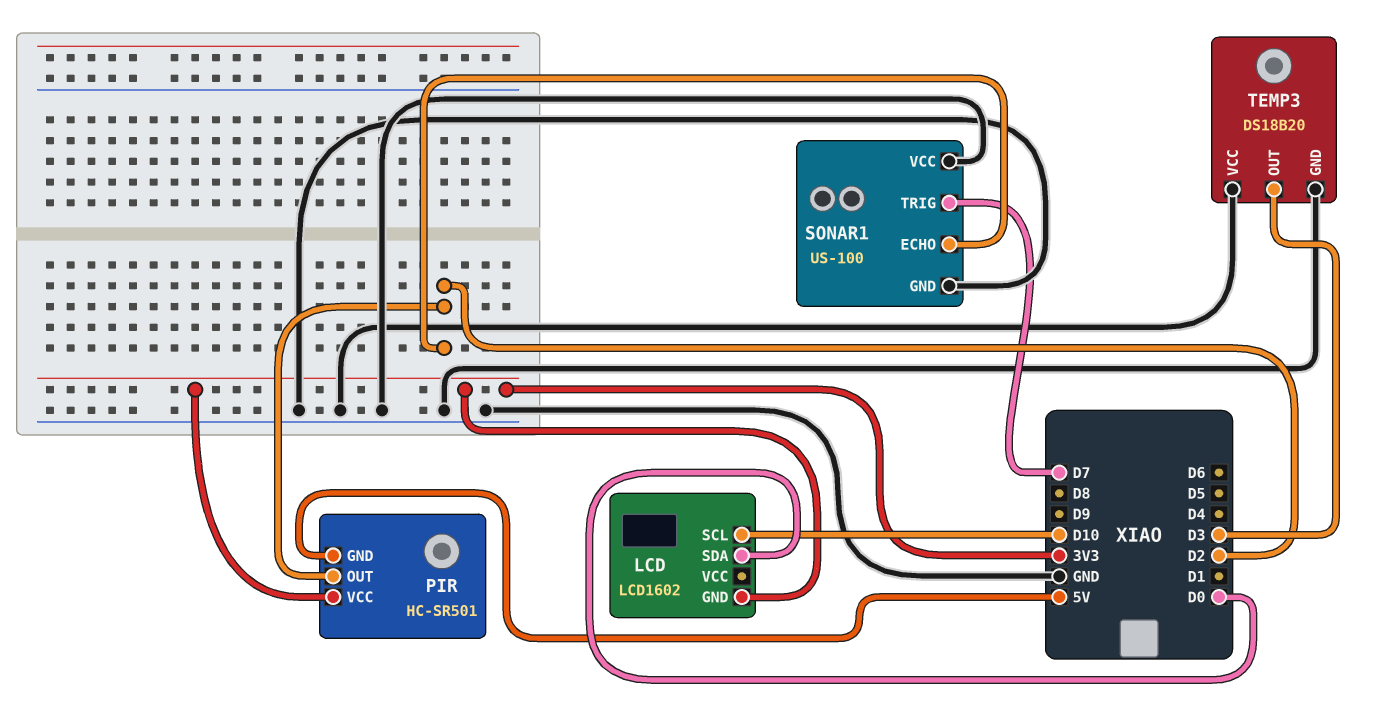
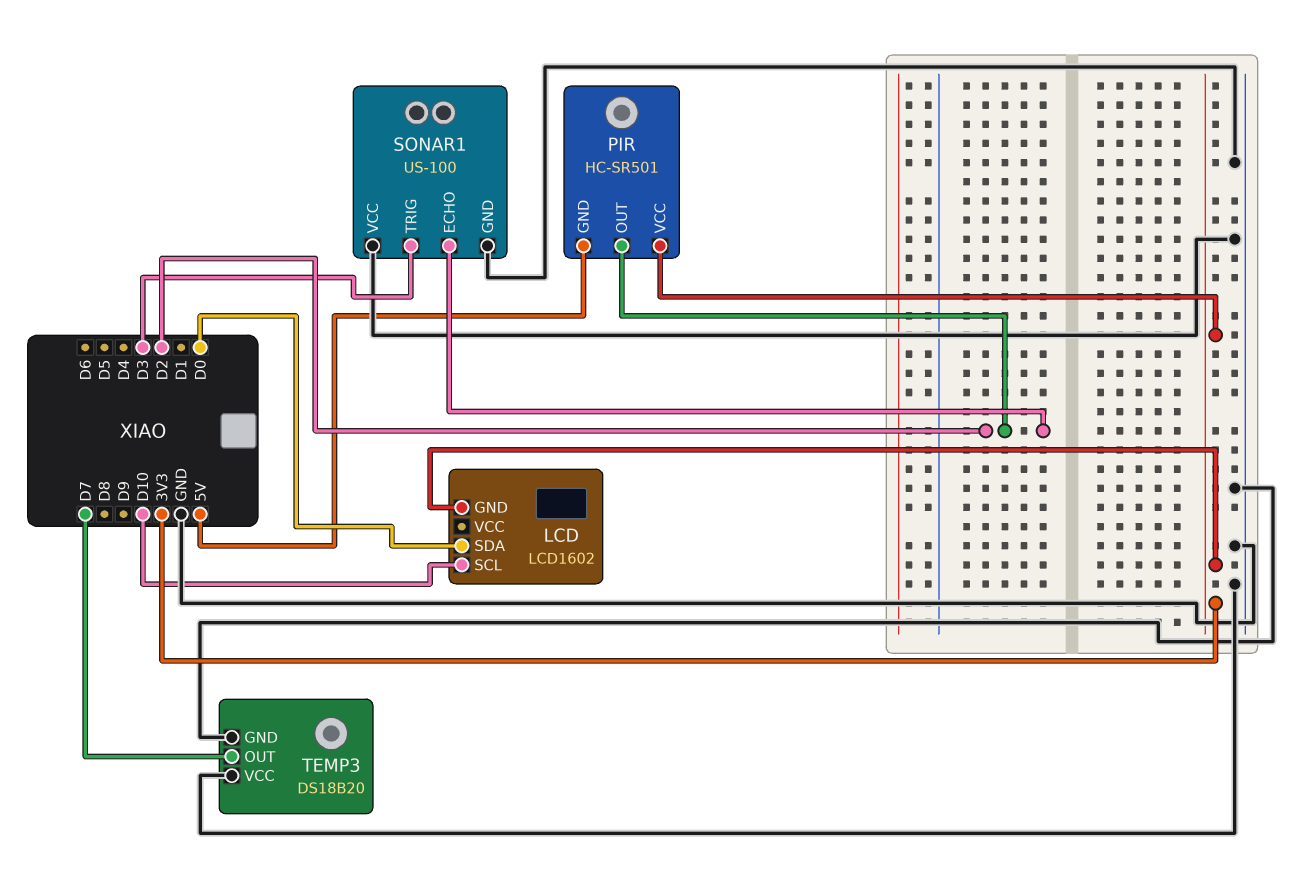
SONAR1 pin TRIG: D7 -> D3
TEMP3 pin OUT: D3 -> D7

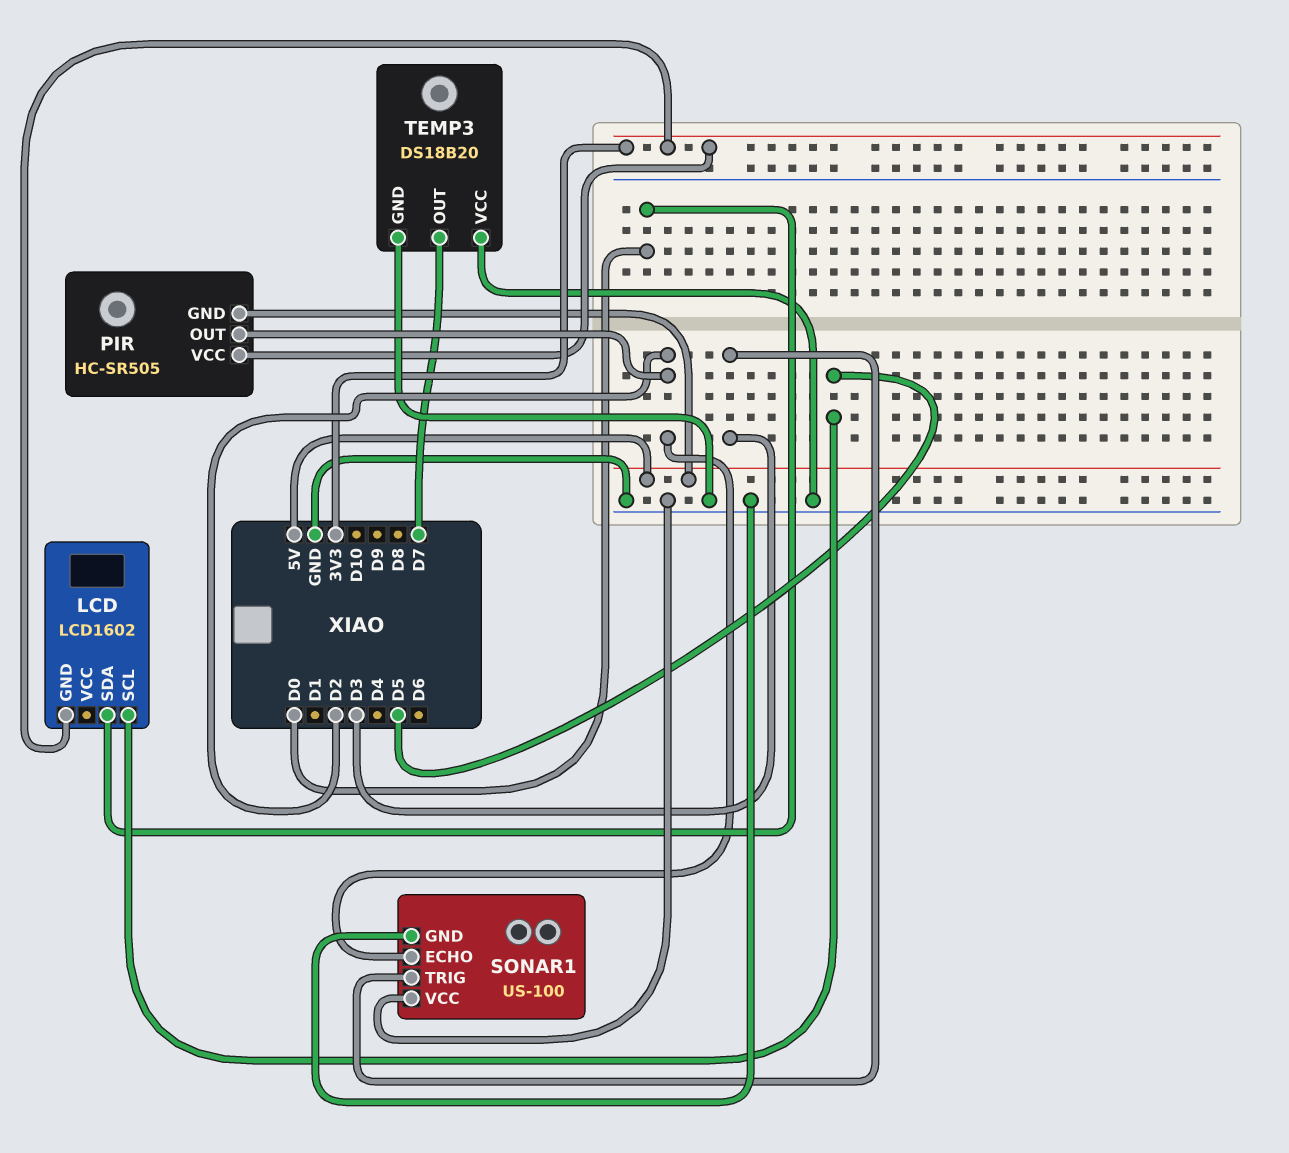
LCD pin SCL: D10 -> D5
PIR: HC-SR501 -> HC-SR505

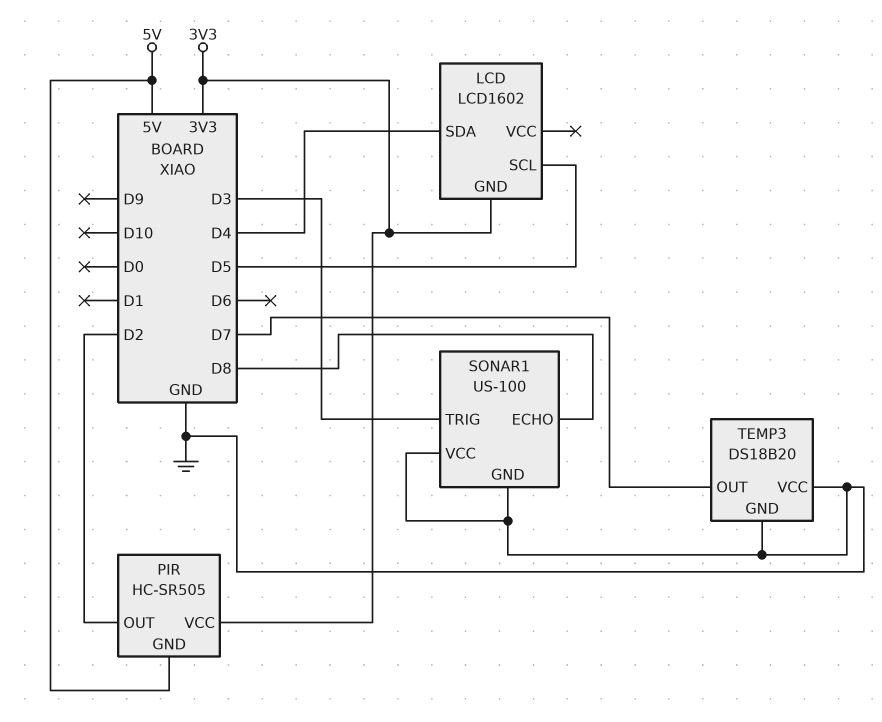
LCD pin SDA: D0 -> D4
SONAR1 pin ECHO: D2 -> D8

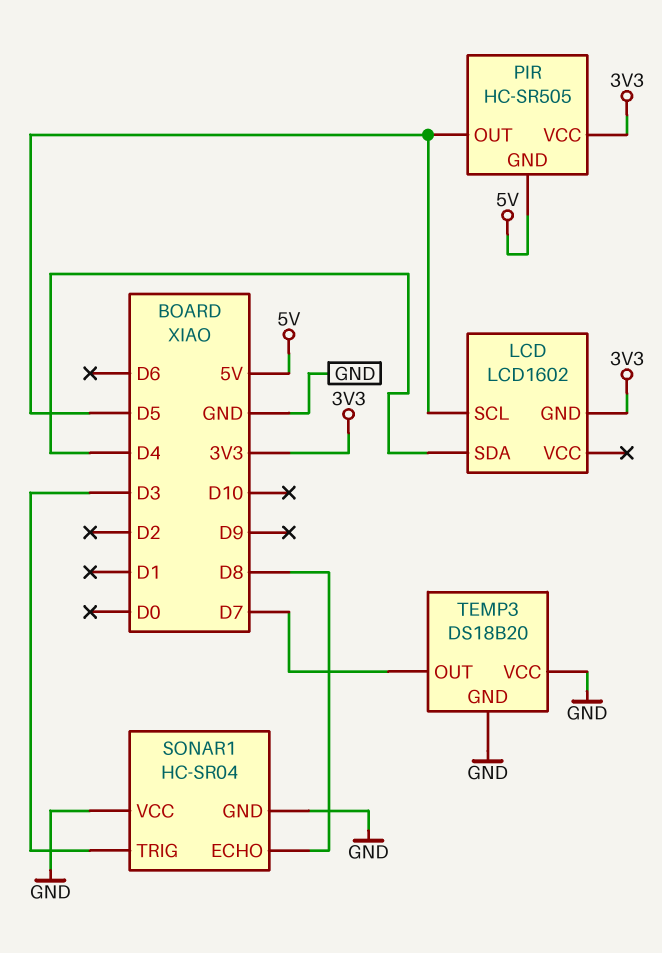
PIR pin OUT: D2 -> D5
SONAR1: US-100 -> HC-SR04

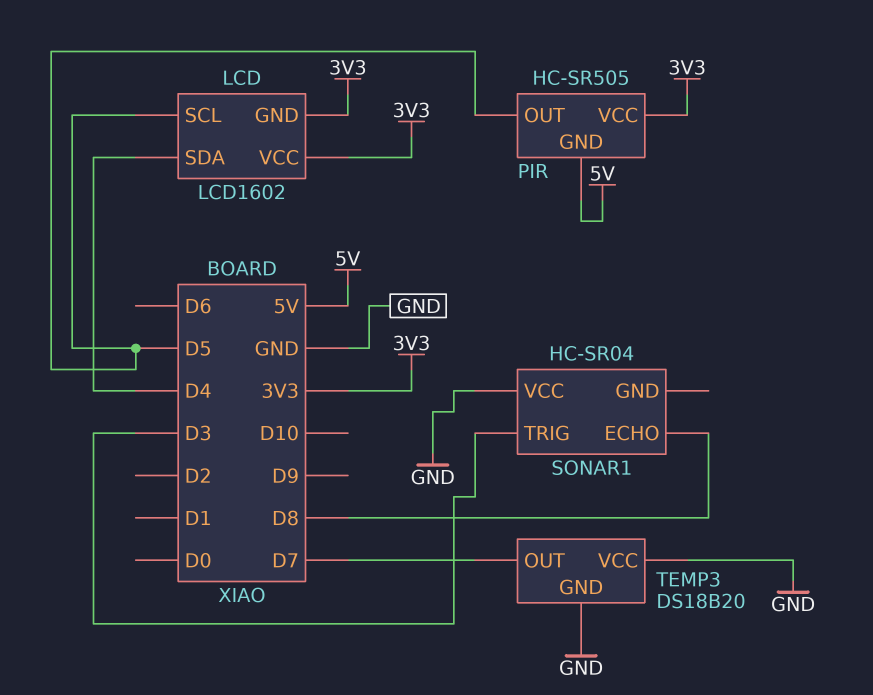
LCD pin VCC: none -> 3V3
SONAR1 pin GND: GND -> none

